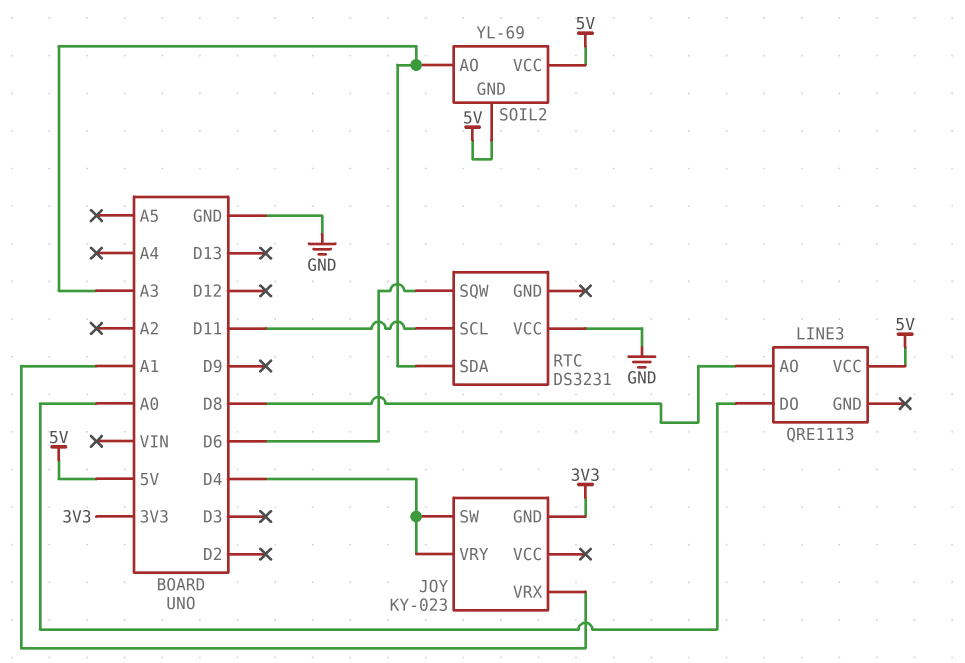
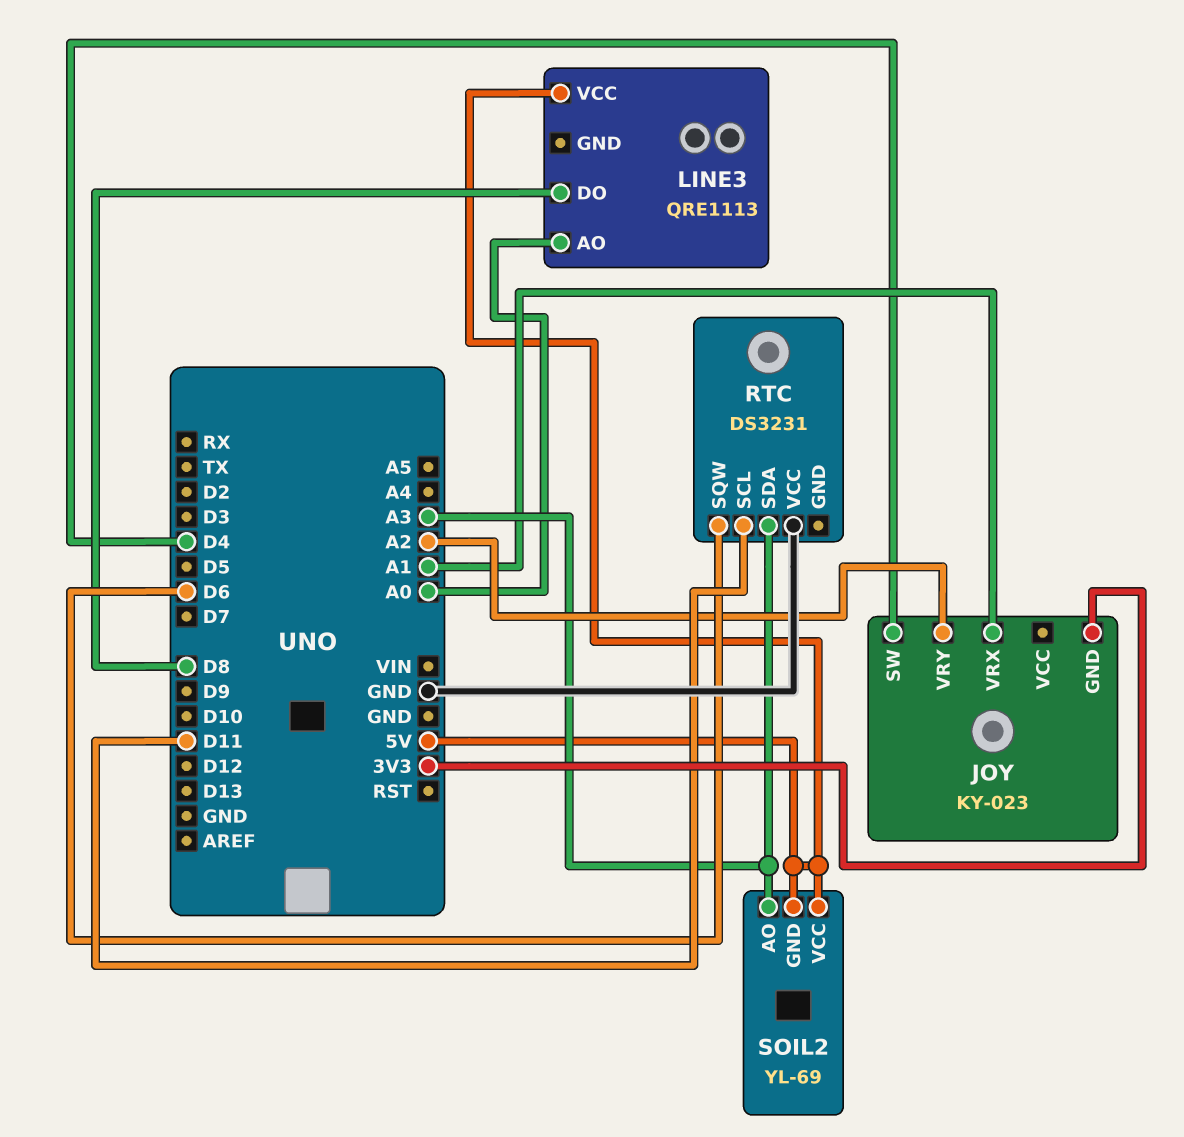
JOY pin VRY: D4 -> A2
LINE3 pin AO: D8 -> A0
LINE3 pin DO: A0 -> D8

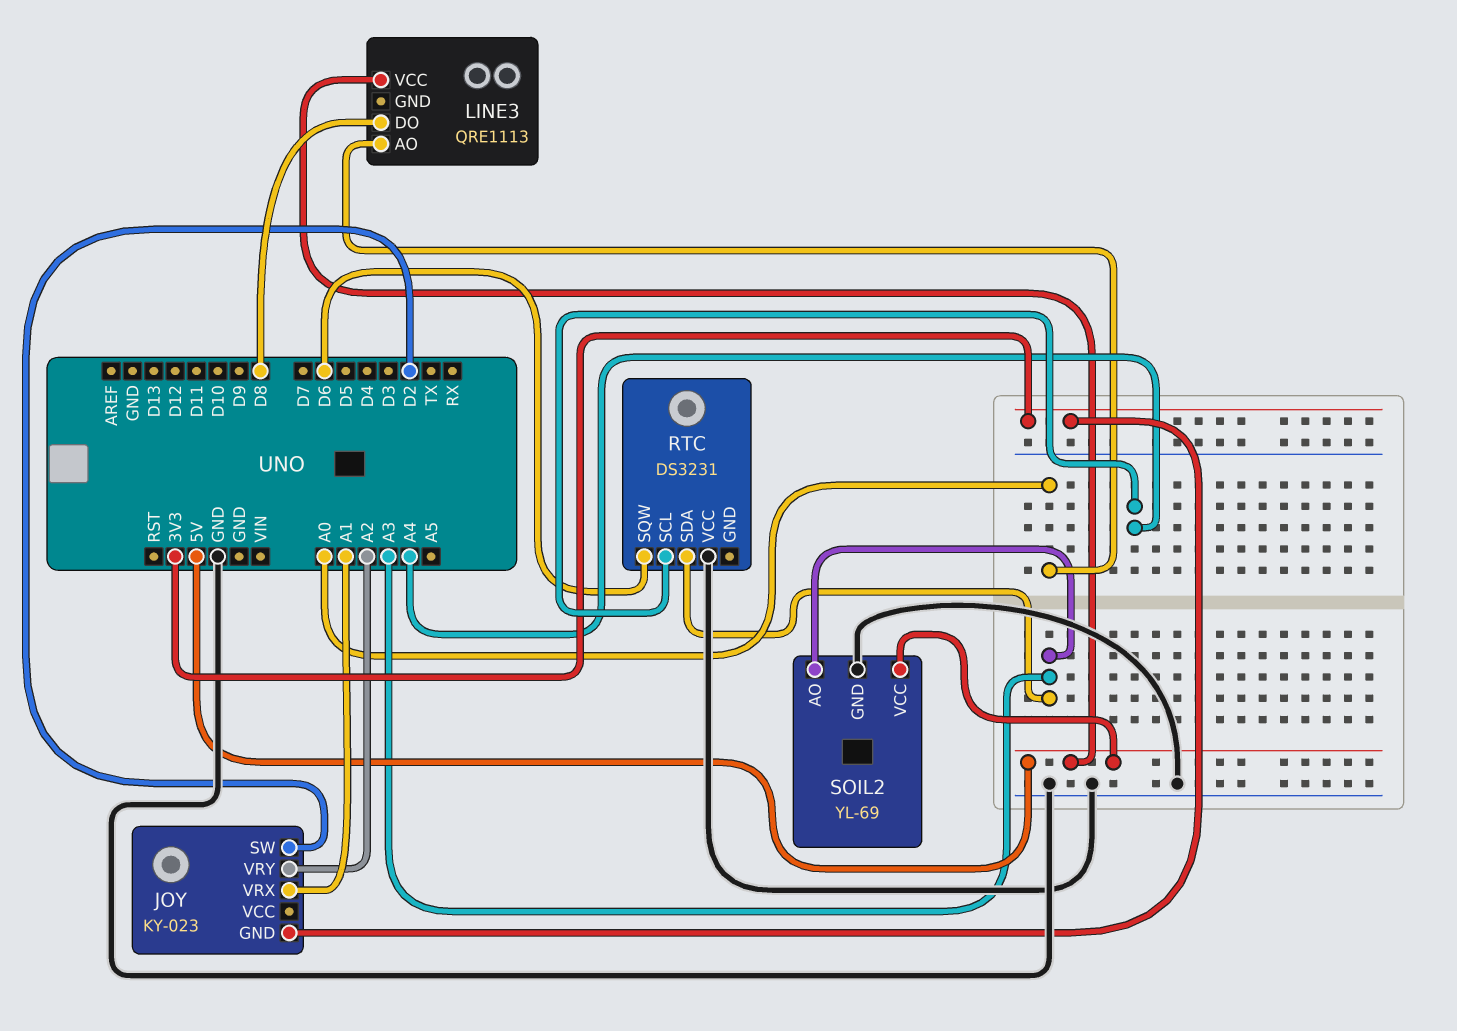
JOY pin SW: D4 -> D2
RTC pin SCL: D11 -> A4
SOIL2 pin GND: 5V -> GND

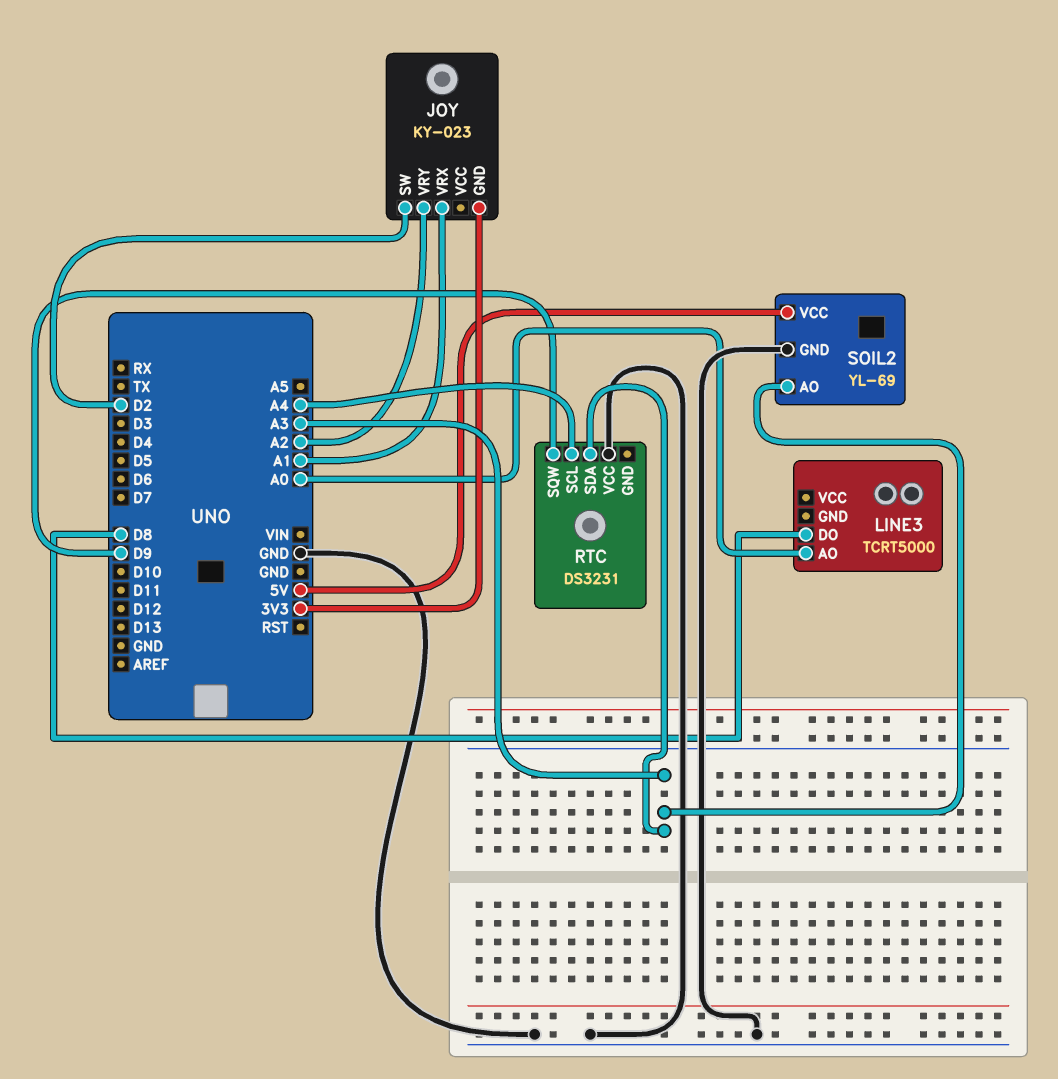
LINE3: QRE1113 -> TCRT5000
LINE3 pin VCC: 5V -> none
RTC pin SQW: D6 -> D9

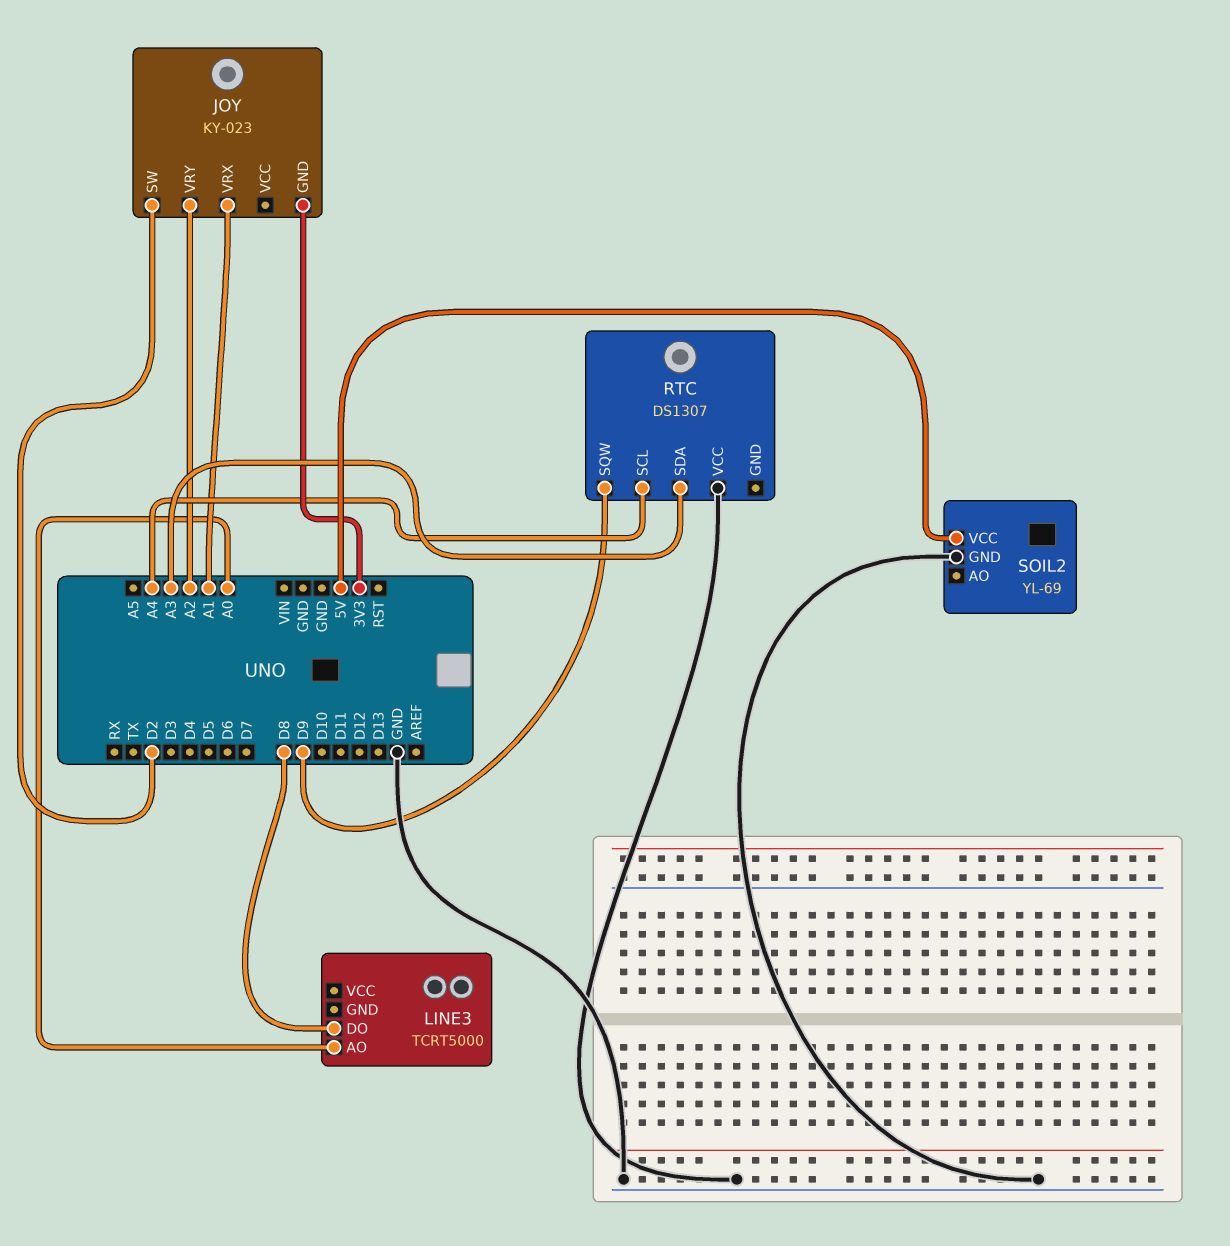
RTC: DS3231 -> DS1307
SOIL2 pin AO: A3 -> none

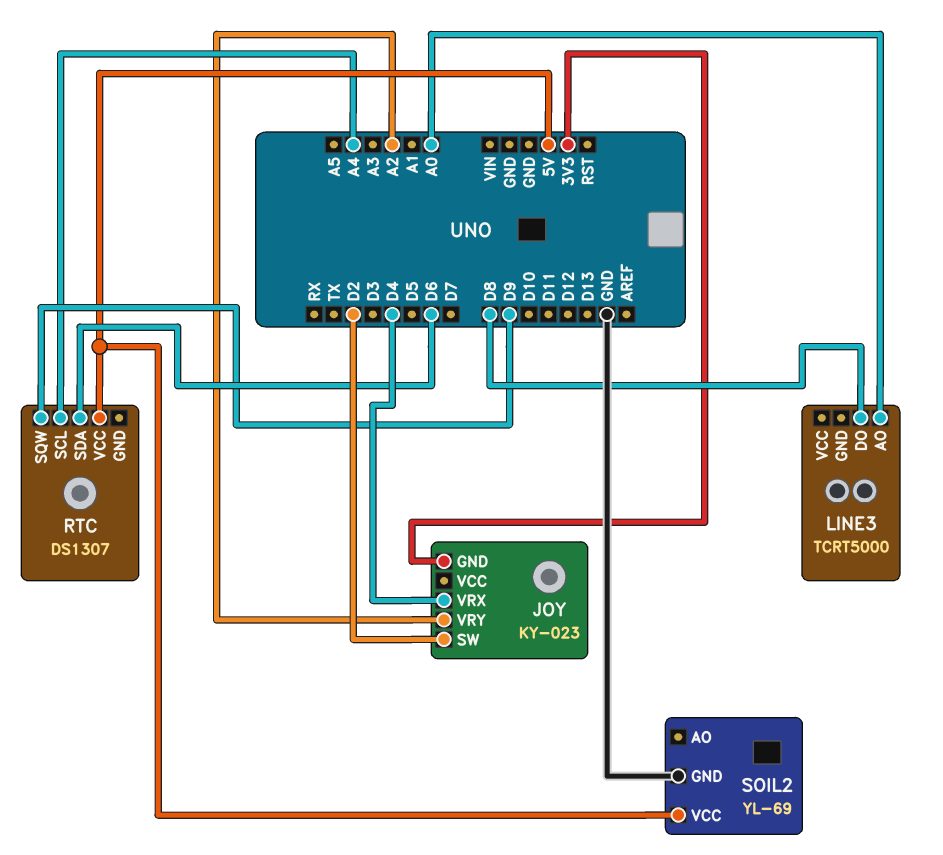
JOY pin VRX: A1 -> D4
RTC pin SDA: A3 -> D6
RTC pin VCC: GND -> 5V

